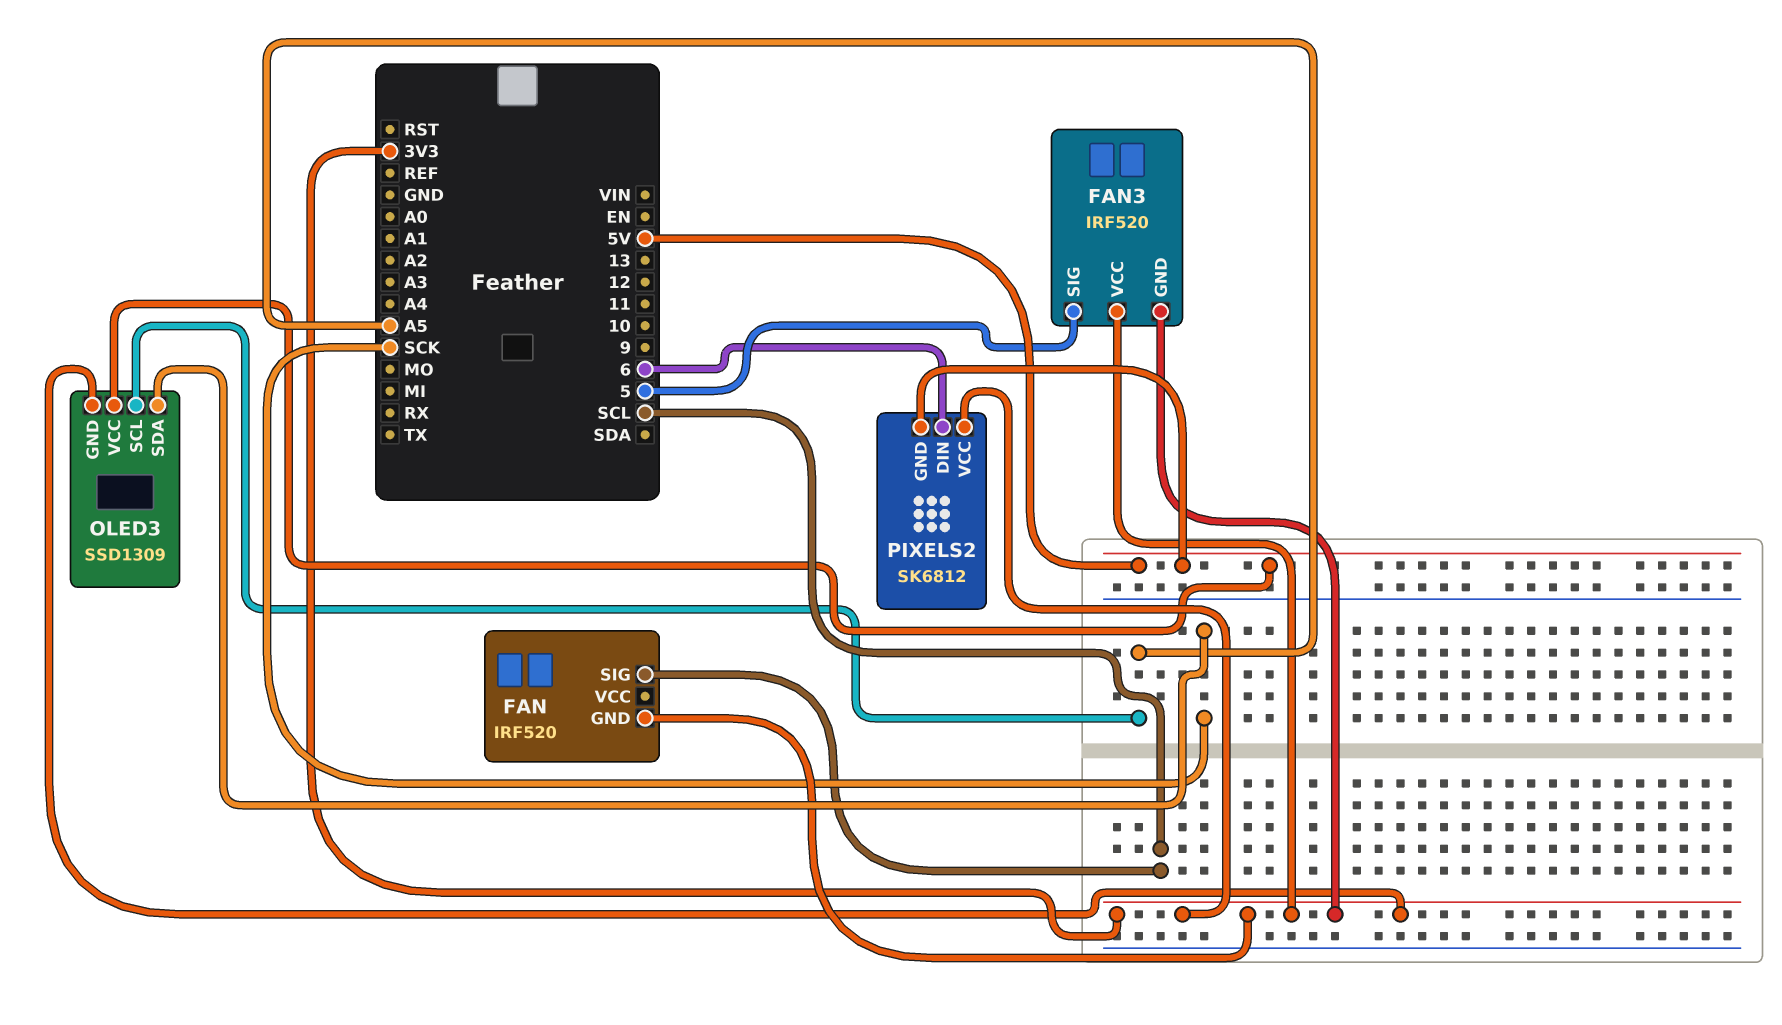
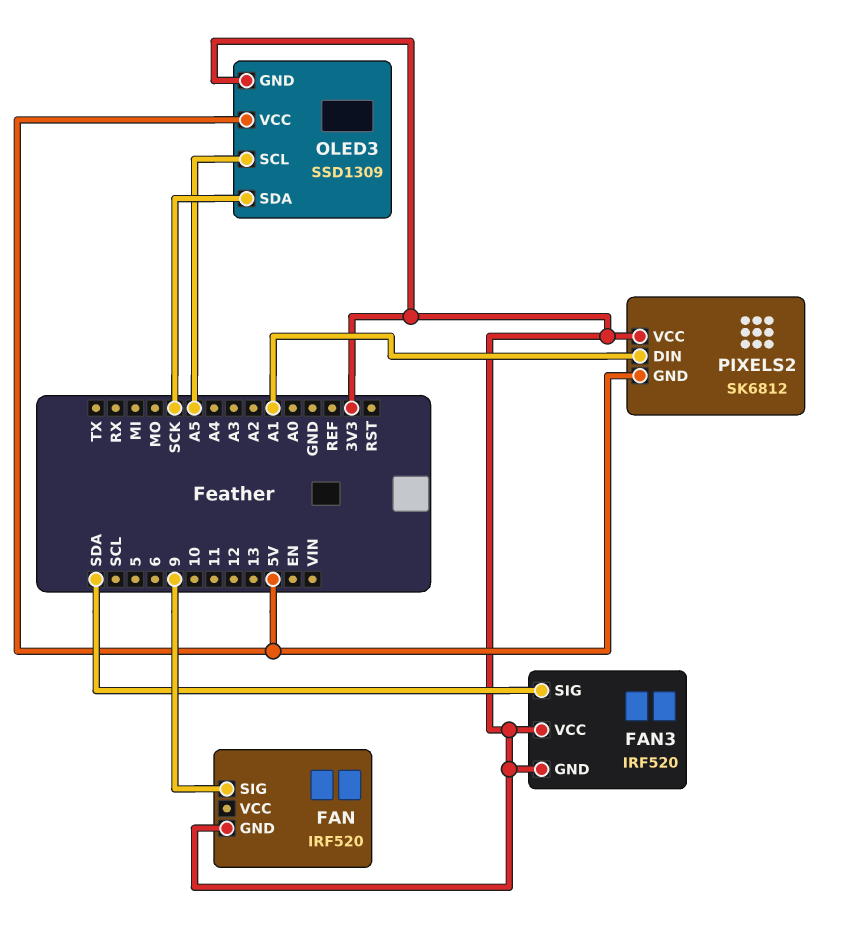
FAN pin SIG: SCL -> 9
FAN3 pin SIG: 5 -> SDA
PIXELS2 pin DIN: 6 -> A1

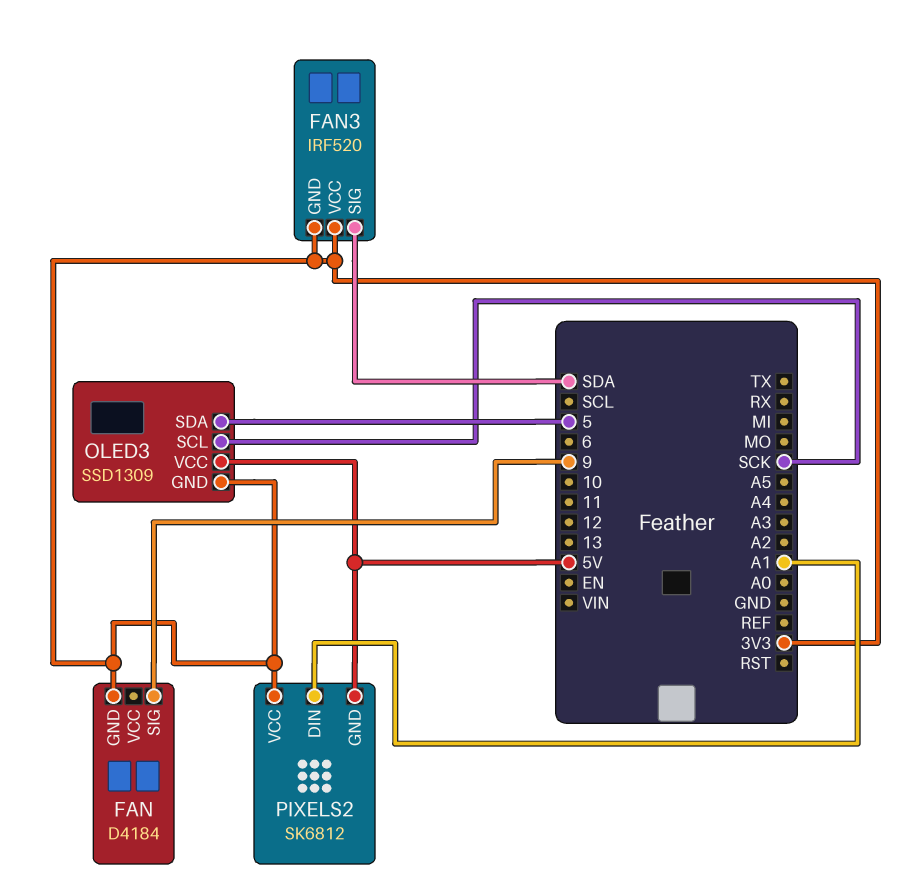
FAN: IRF520 -> D4184
OLED3 pin SCL: A5 -> SCK
OLED3 pin SDA: SCK -> 5

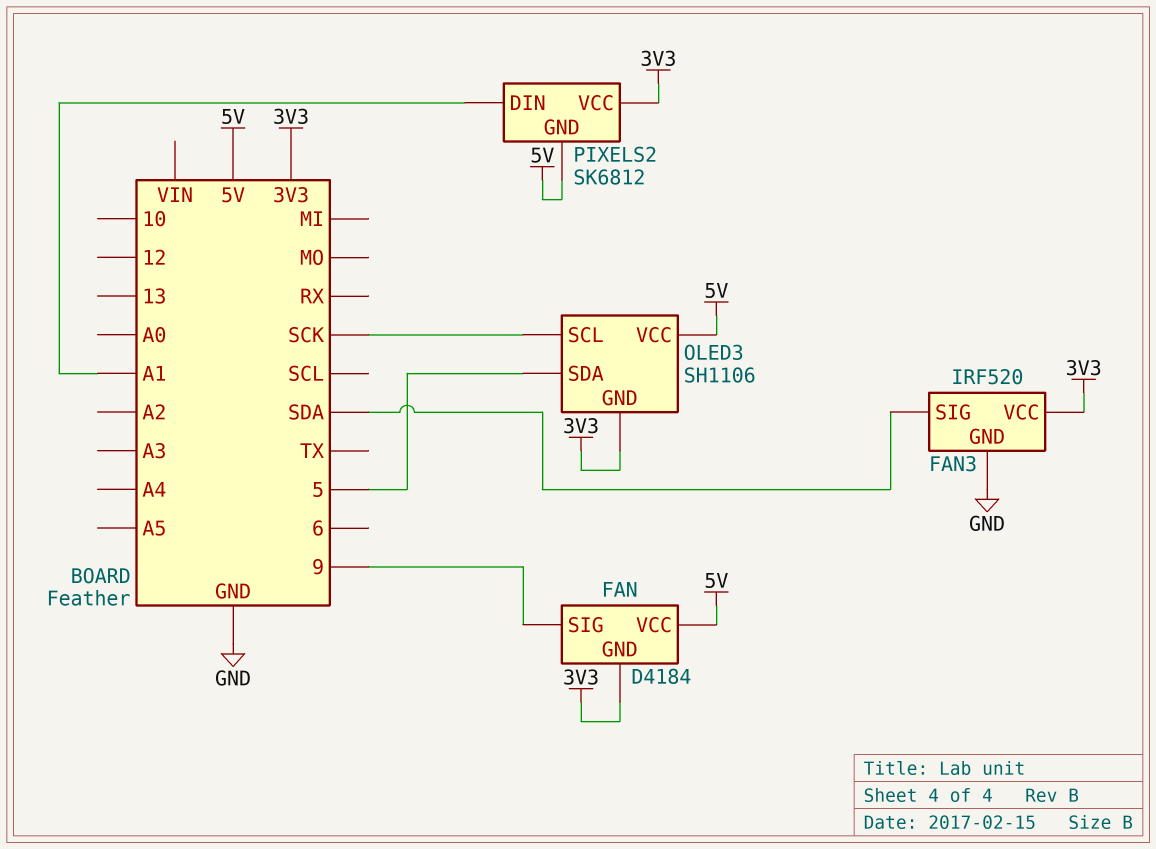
FAN pin VCC: none -> 5V
FAN3 pin GND: 3V3 -> GND
OLED3: SSD1309 -> SH1106

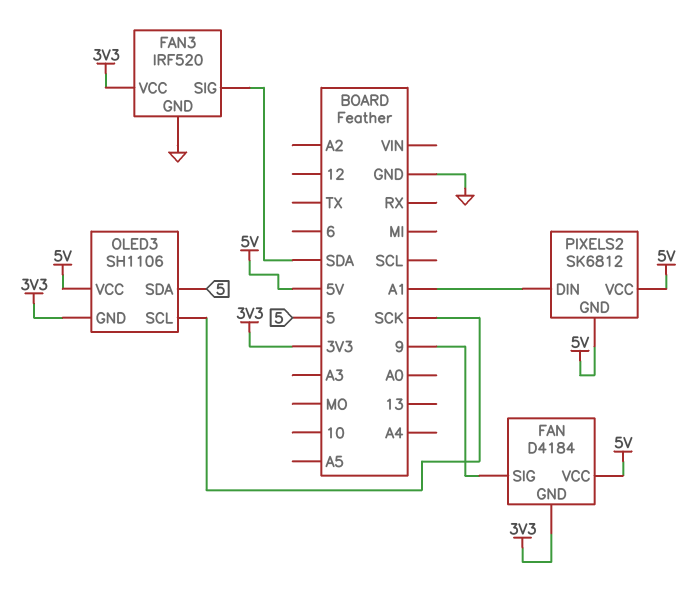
PIXELS2 pin VCC: 3V3 -> 5V

